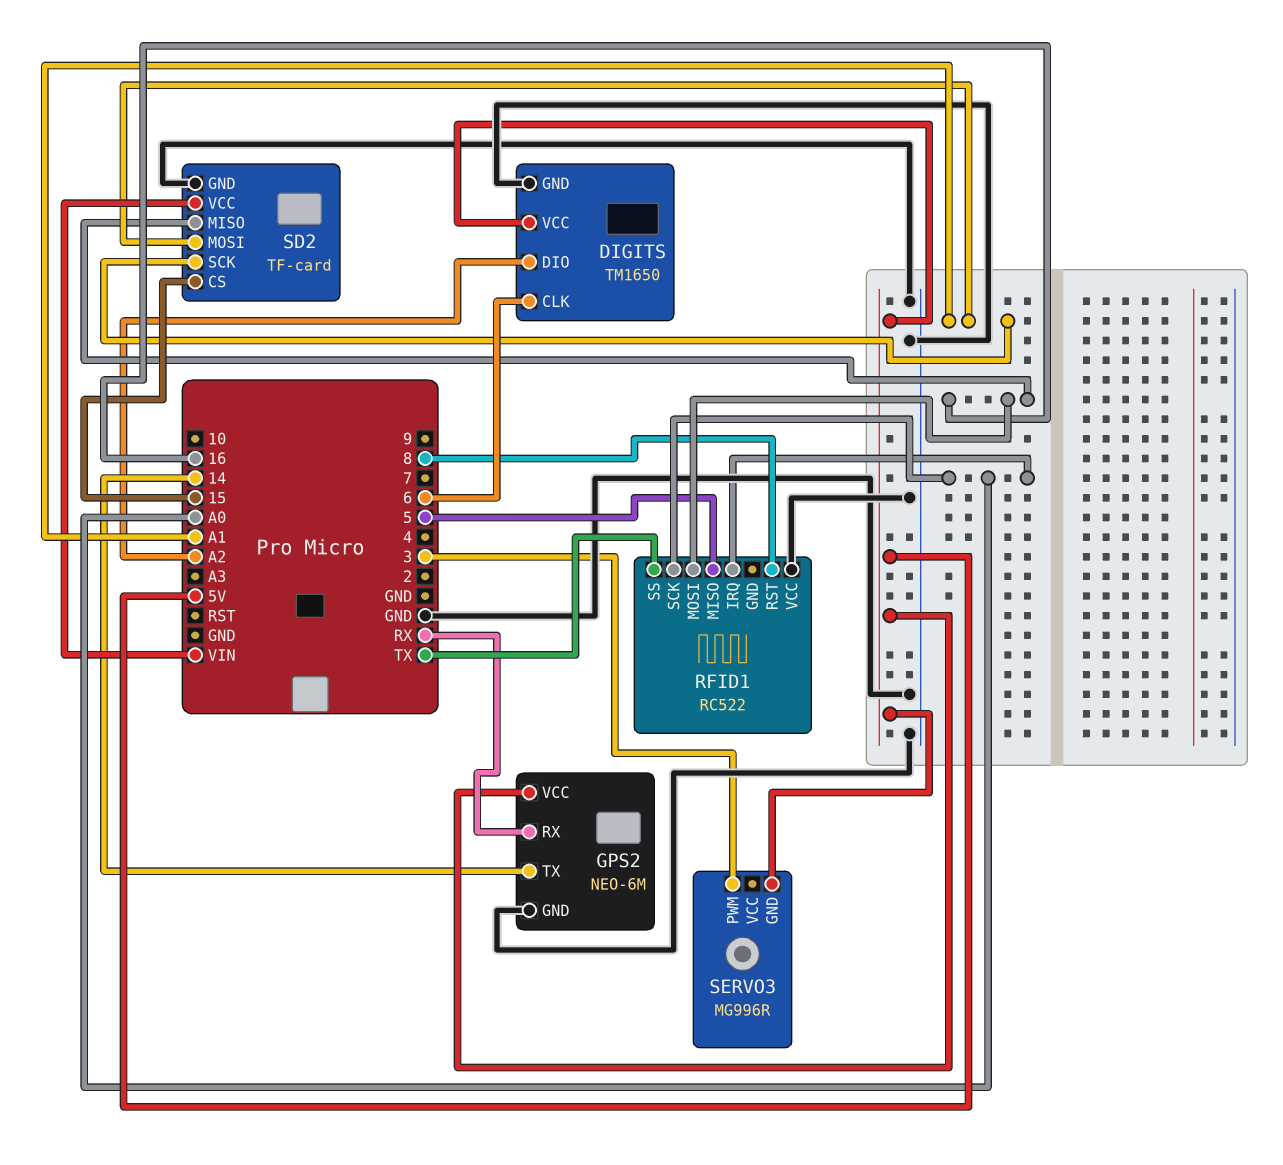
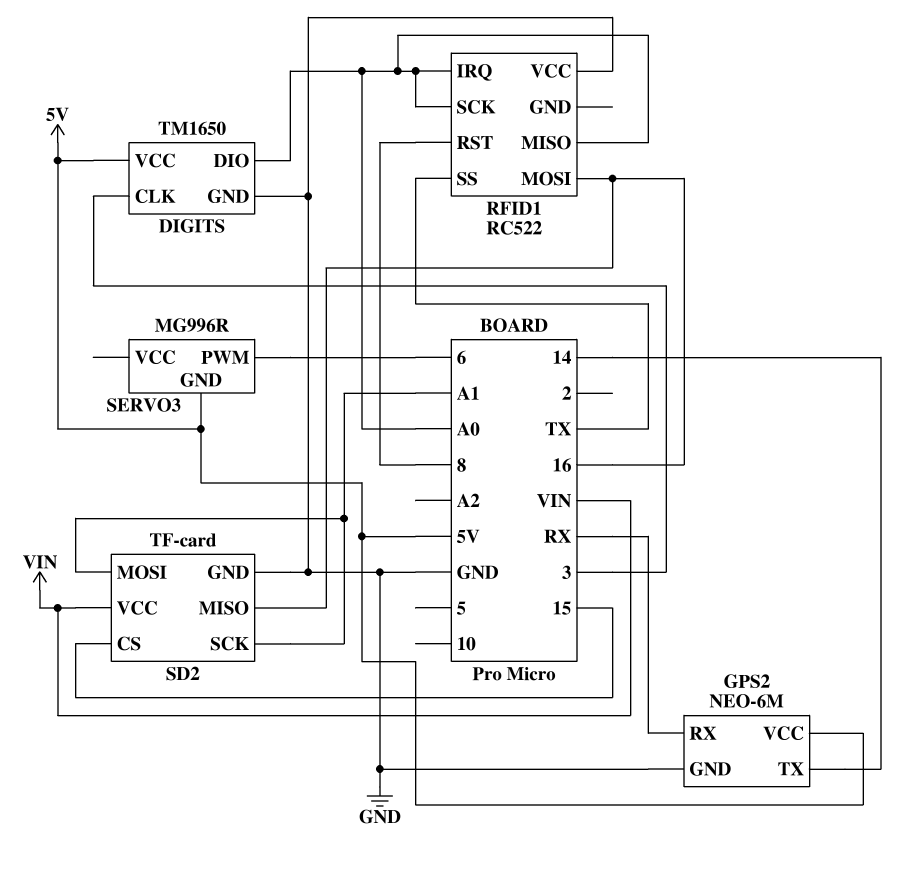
DIGITS pin CLK: 6 -> 3
DIGITS pin DIO: A2 -> A0
RFID1 pin MISO: 5 -> A0
SERVO3 pin PWM: 3 -> 6

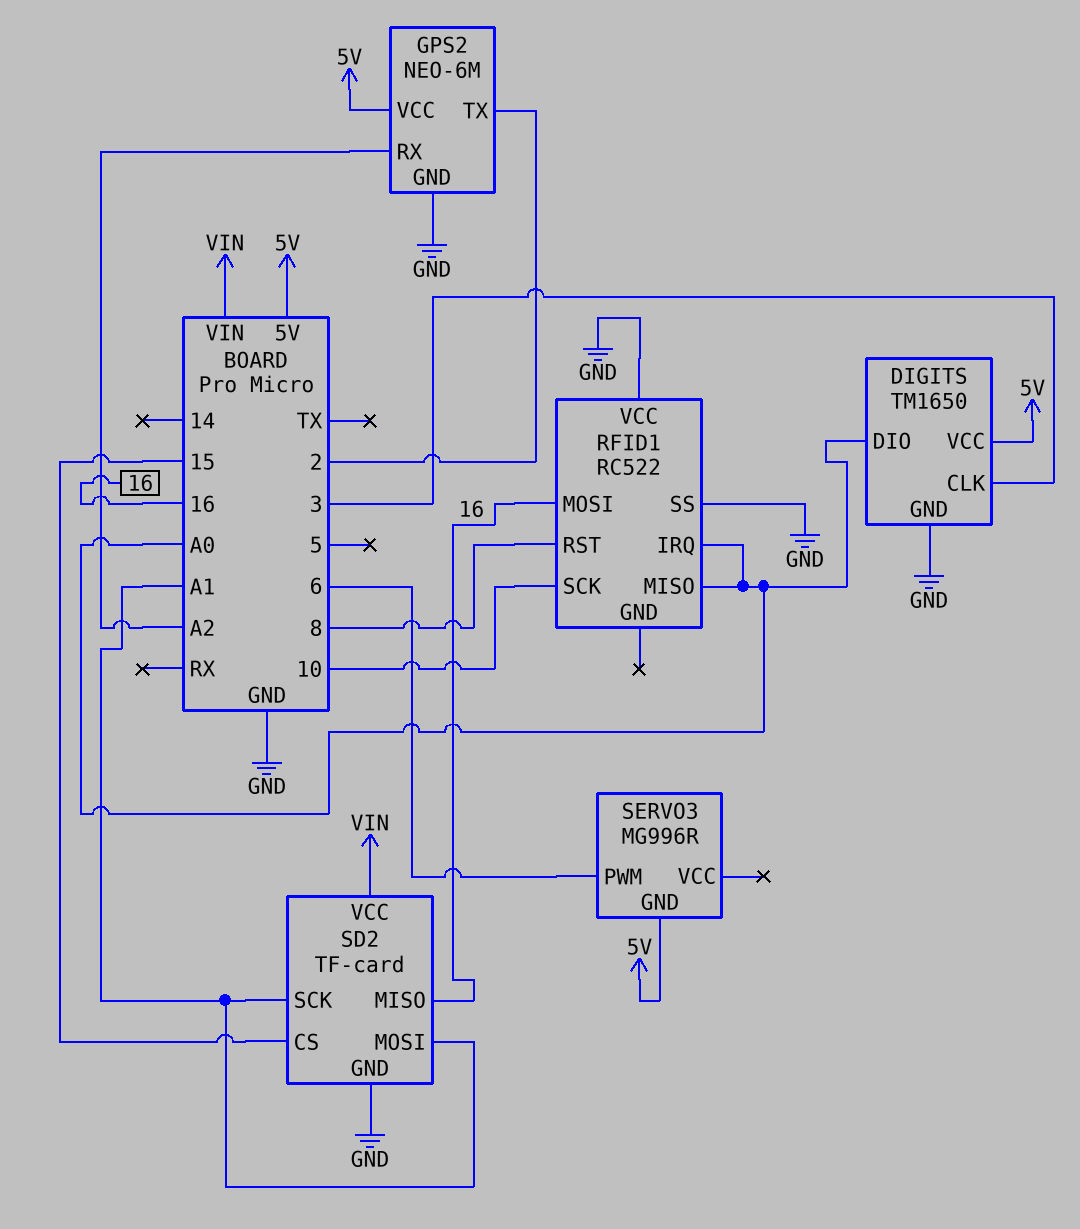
GPS2 pin RX: RX -> A2
GPS2 pin TX: 14 -> 2
RFID1 pin SCK: A0 -> 10
RFID1 pin SS: TX -> GND

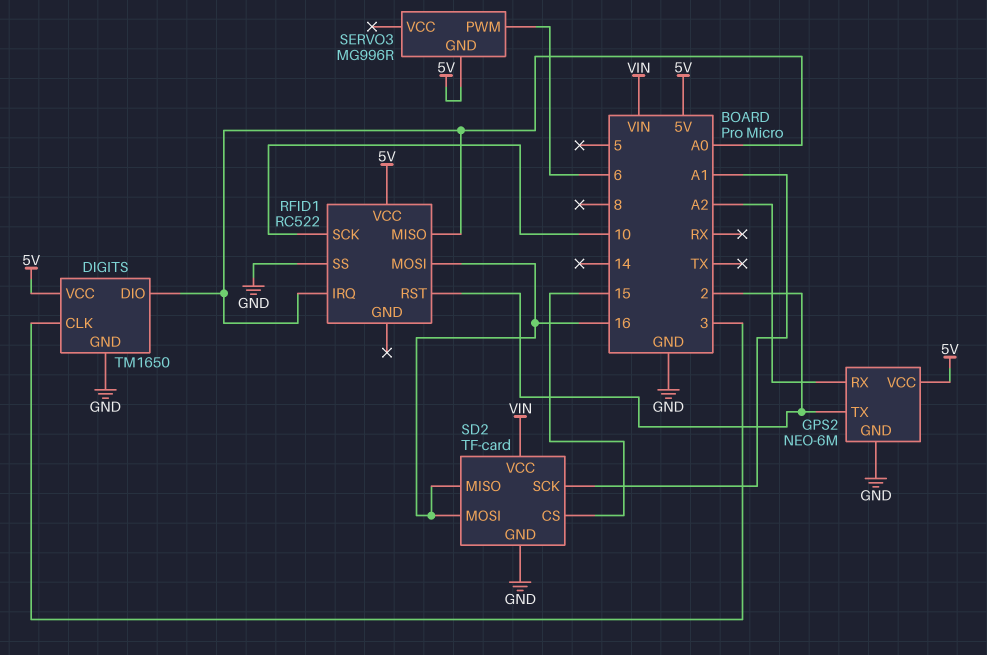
RFID1 pin RST: 8 -> 2
RFID1 pin VCC: GND -> 5V
SD2 pin MOSI: A1 -> 16

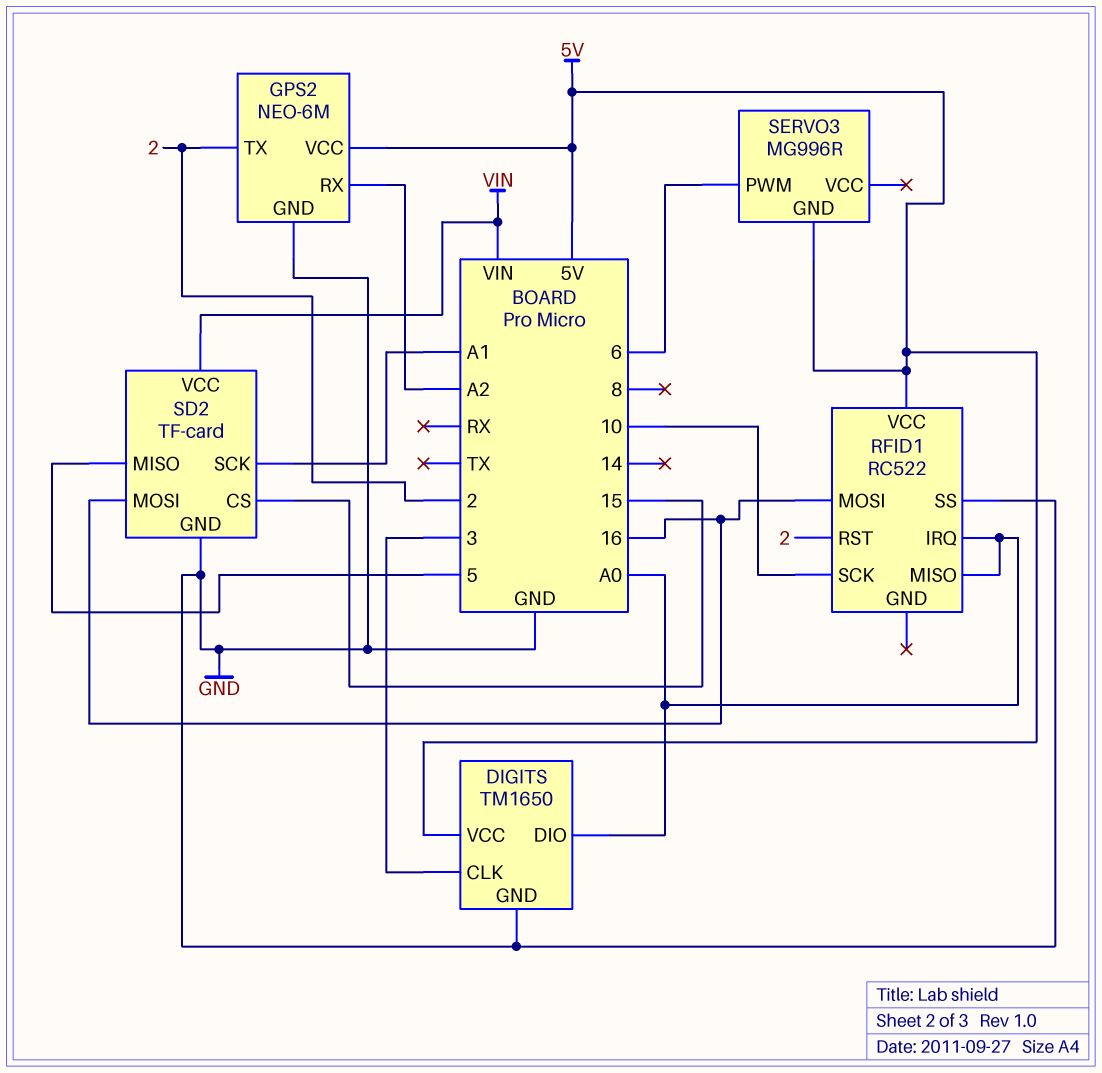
SD2 pin MISO: 16 -> 5

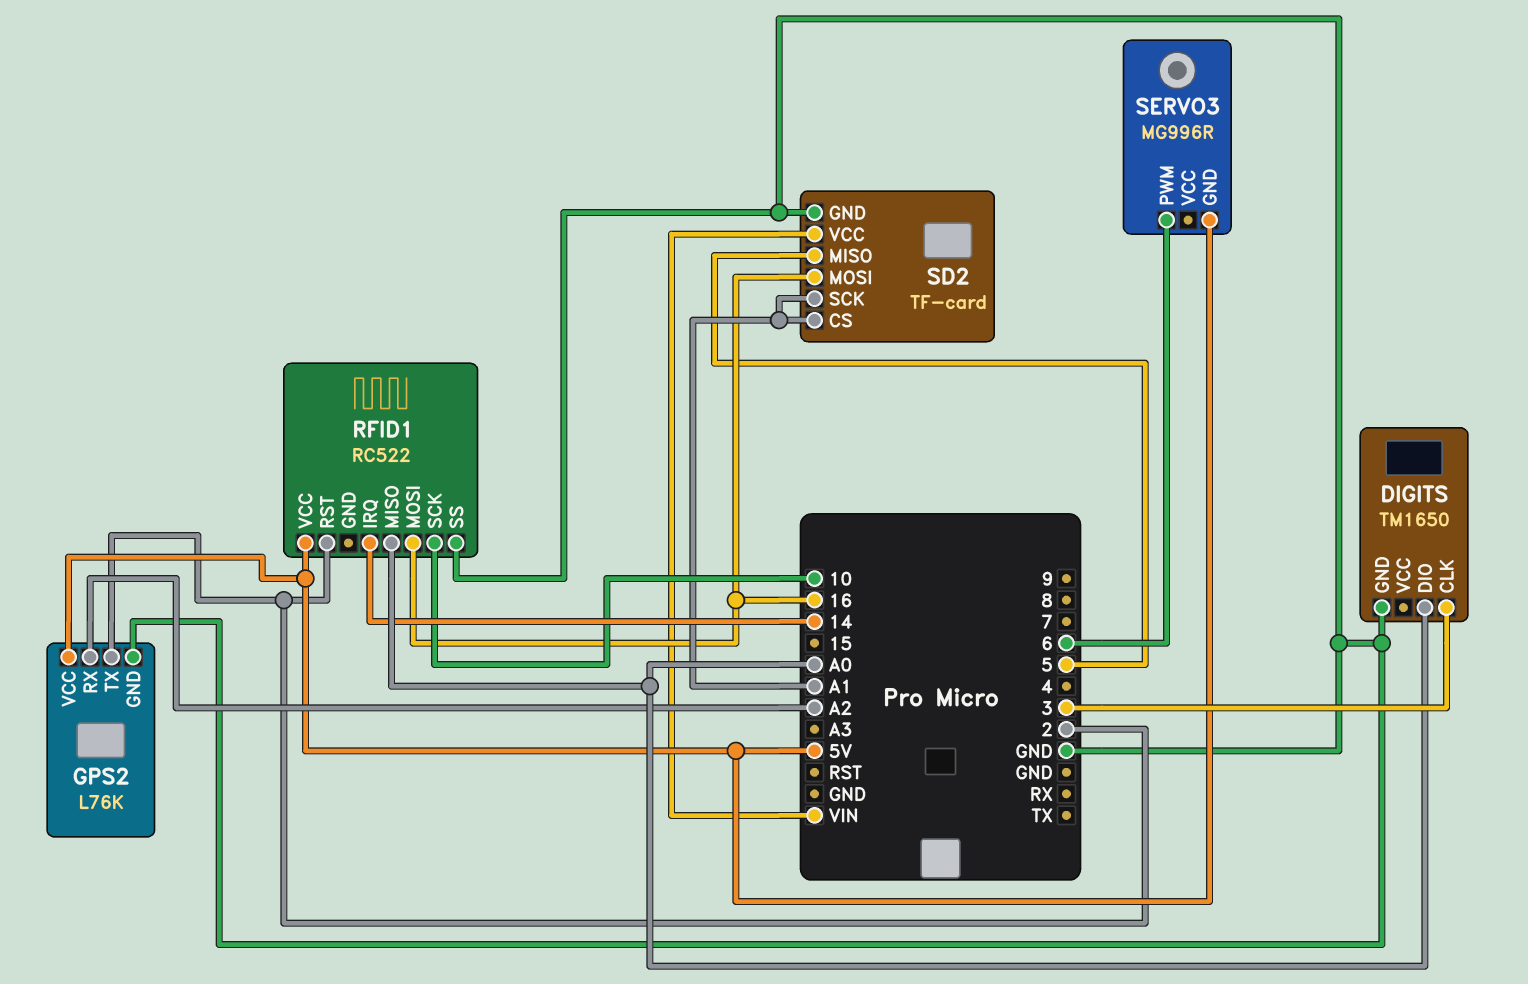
DIGITS pin VCC: 5V -> none
GPS2: NEO-6M -> L76K
RFID1 pin IRQ: A0 -> 14
SD2 pin CS: 15 -> A1

